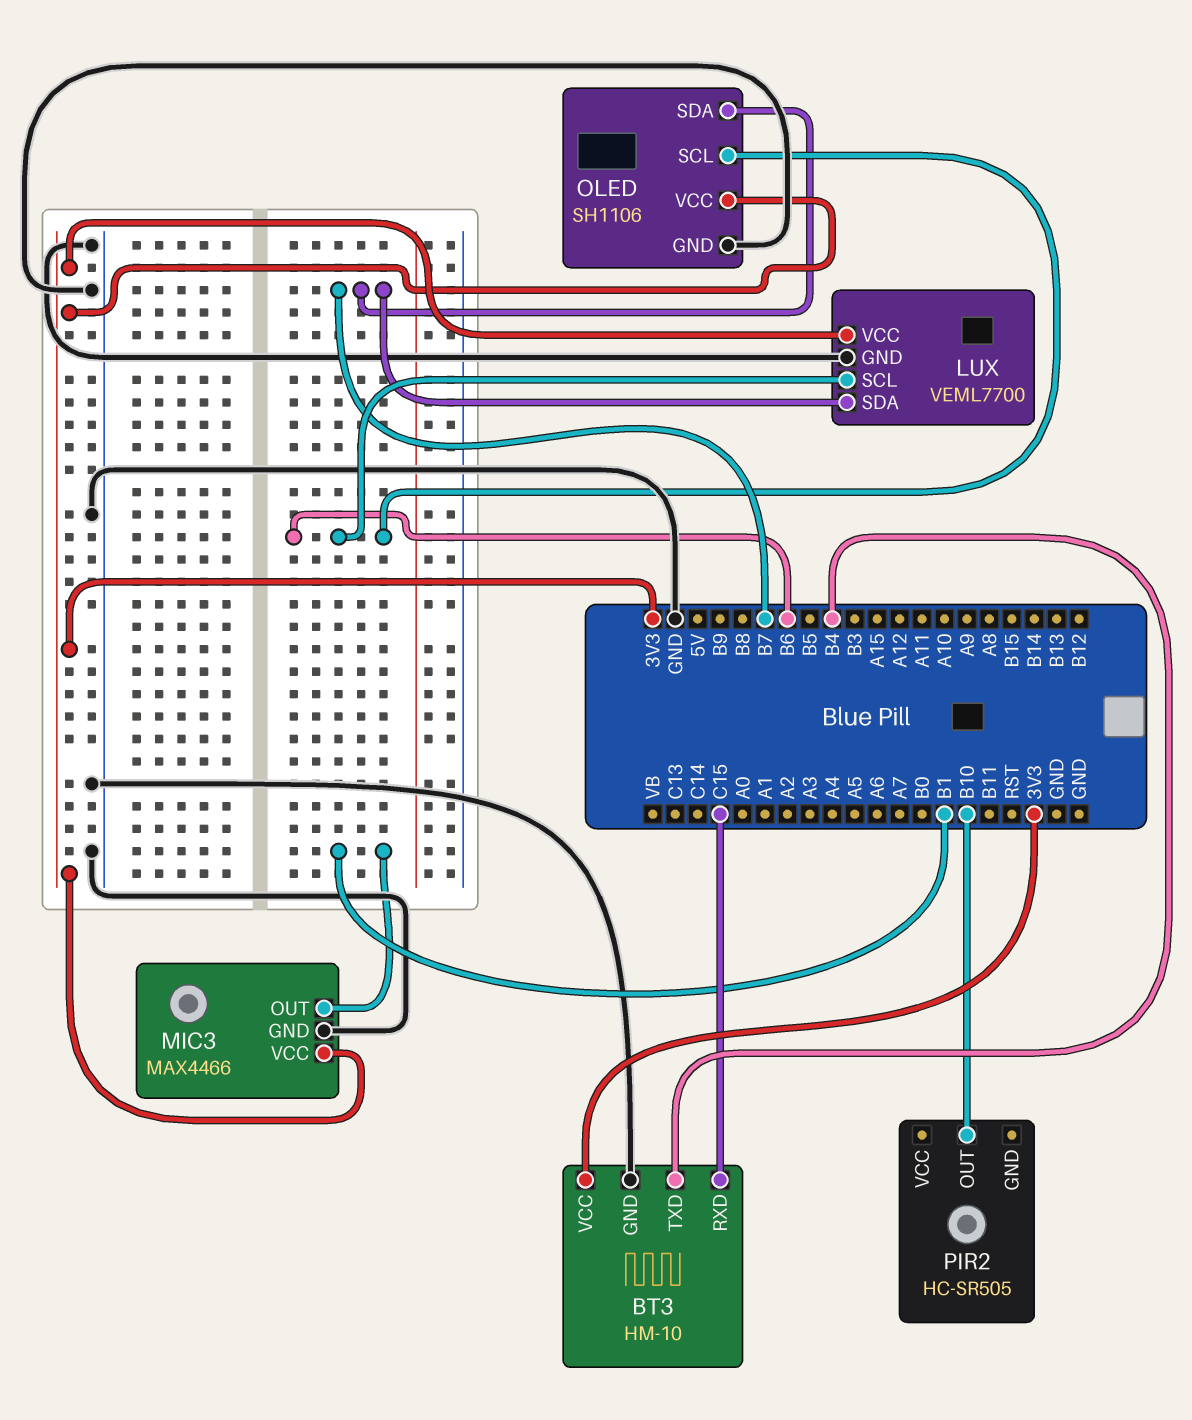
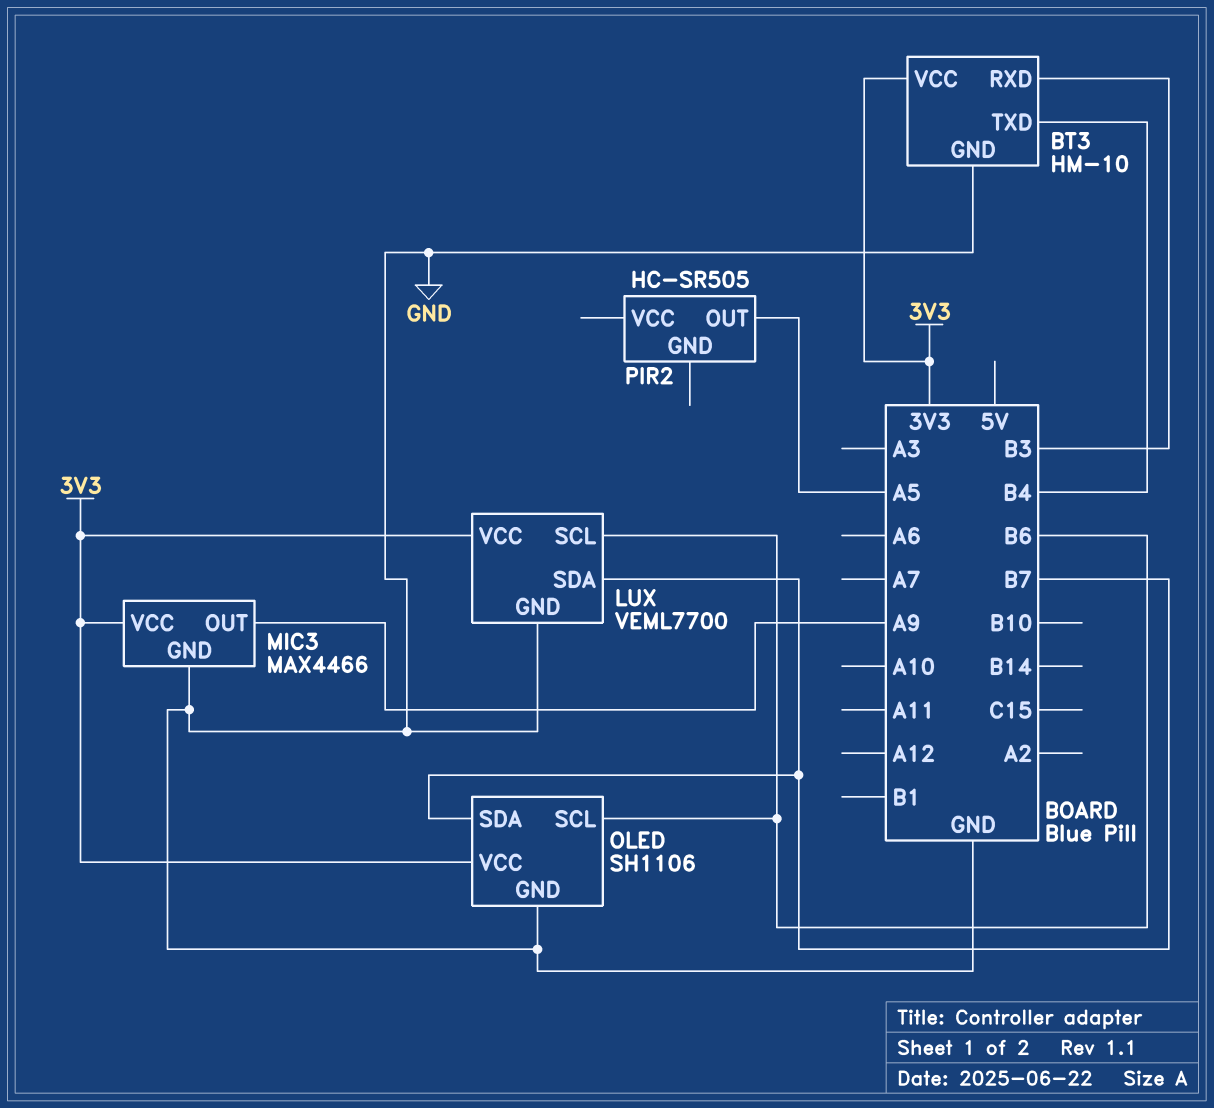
BT3 pin RXD: C15 -> B3
MIC3 pin OUT: B1 -> A9
PIR2 pin OUT: B10 -> A5

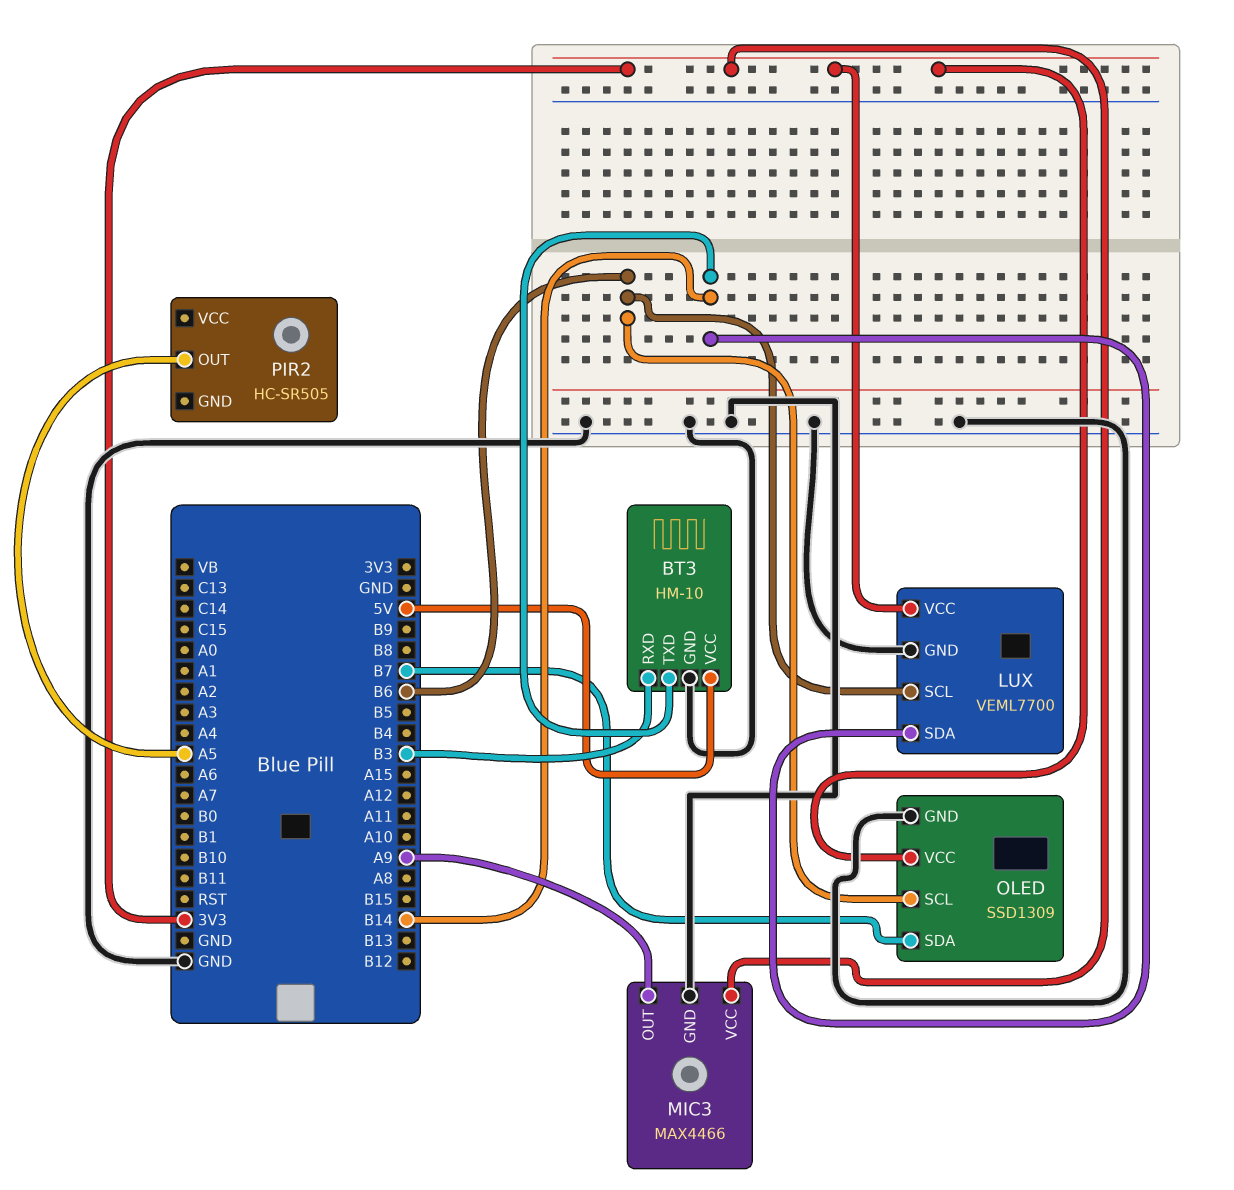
BT3 pin TXD: B4 -> B14
BT3 pin VCC: 3V3 -> 5V
LUX pin SDA: B7 -> B14
OLED: SH1106 -> SSD1309

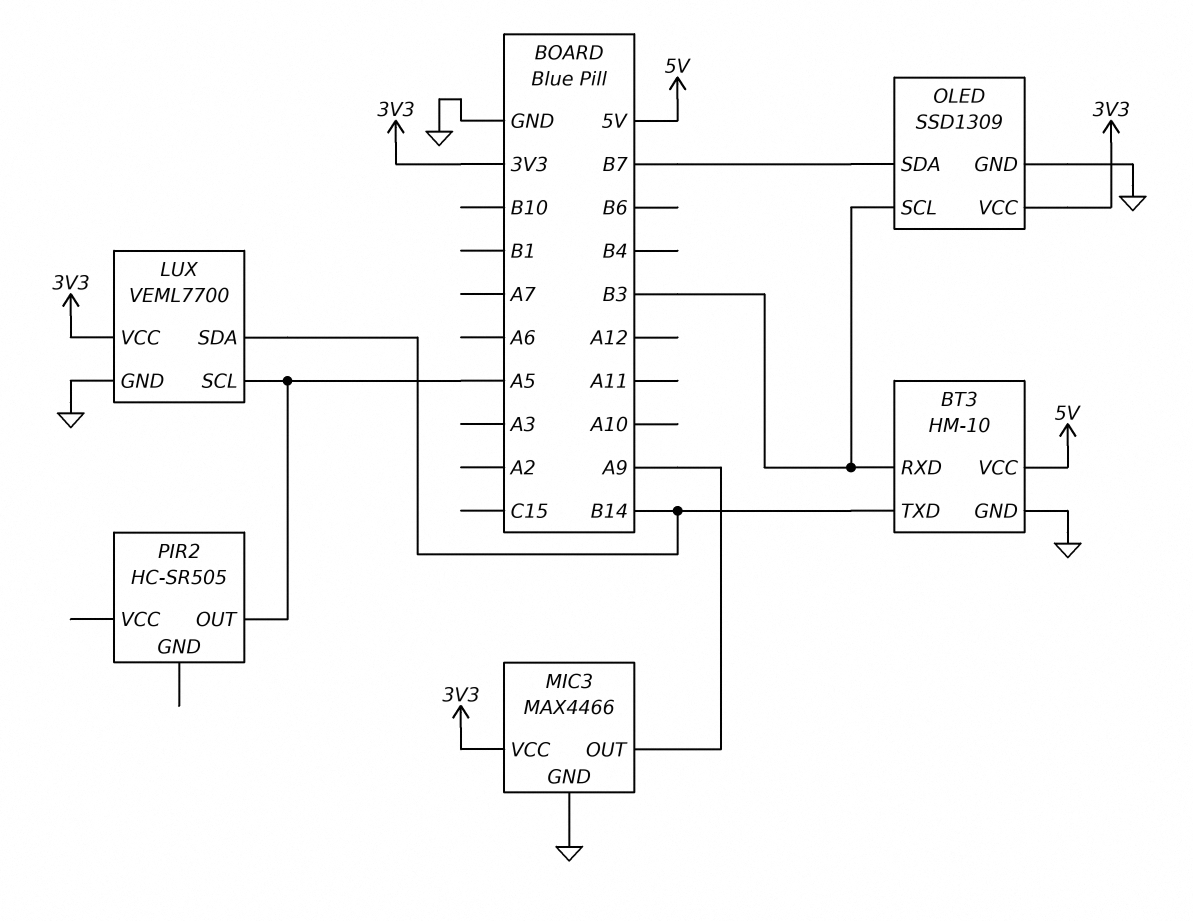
LUX pin SCL: B6 -> A5
OLED pin SCL: B6 -> B3

